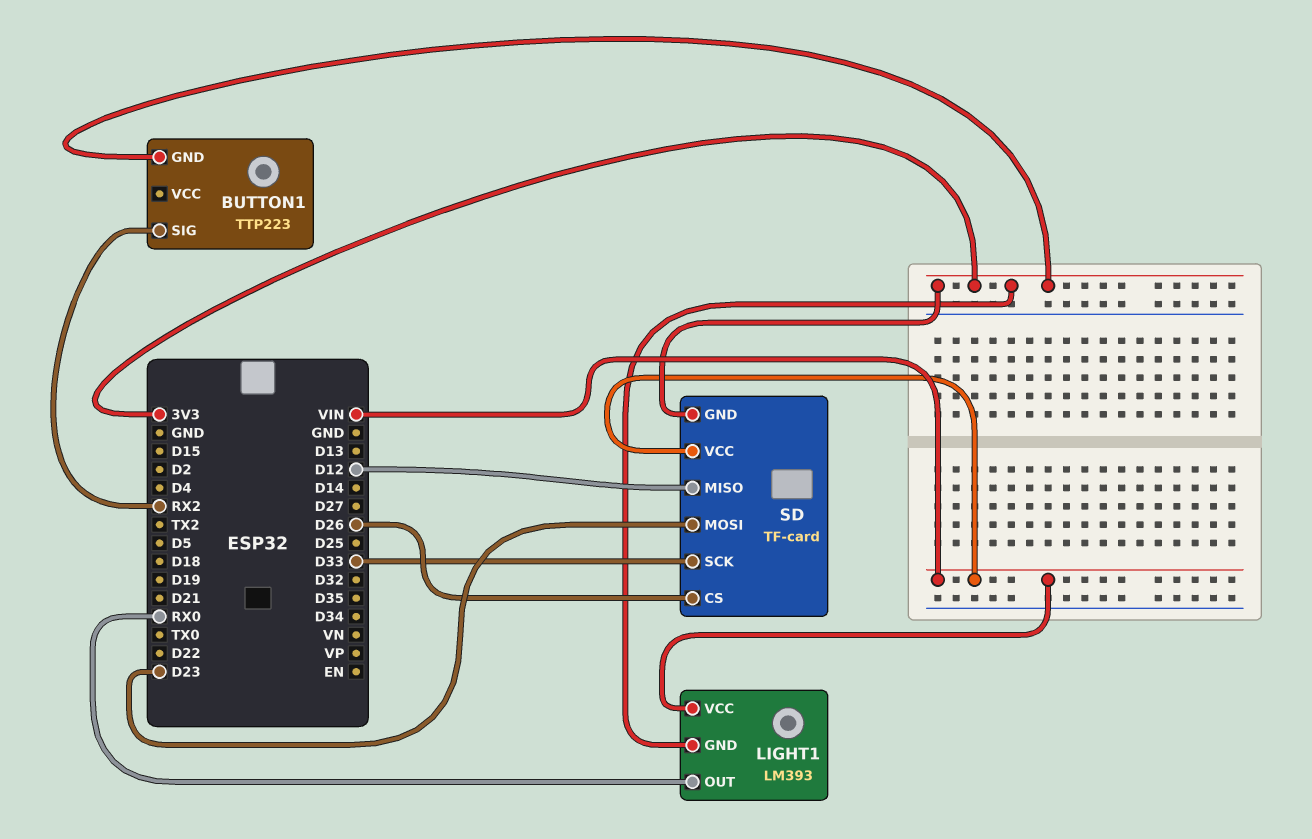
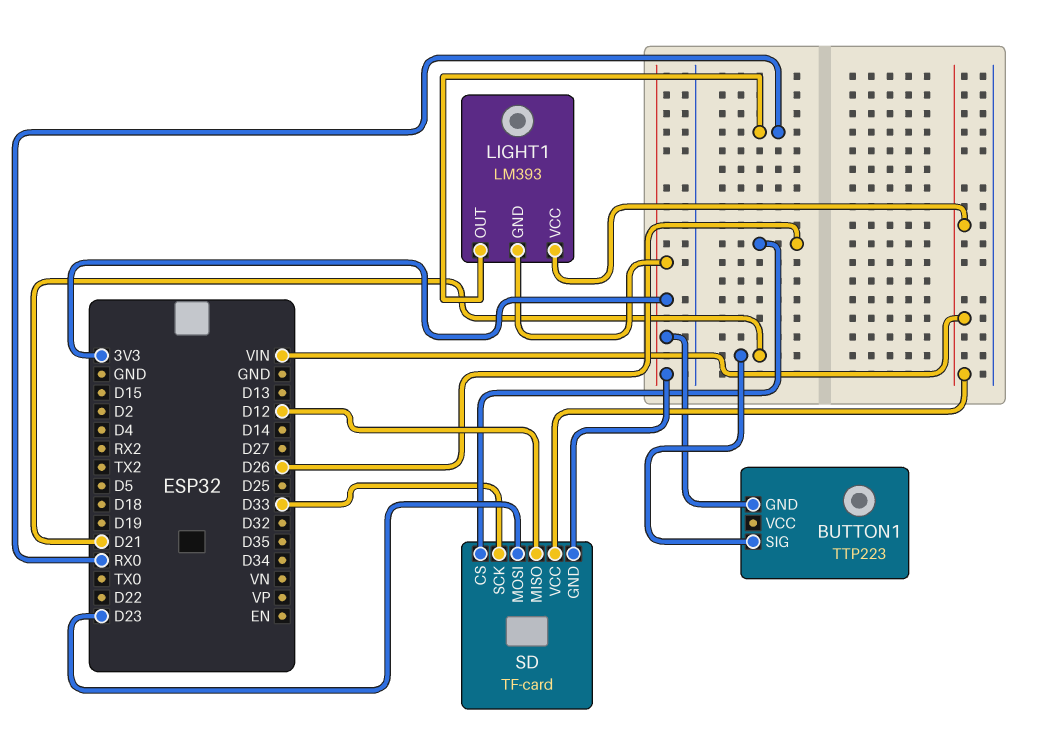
BUTTON1 pin SIG: RX2 -> D21

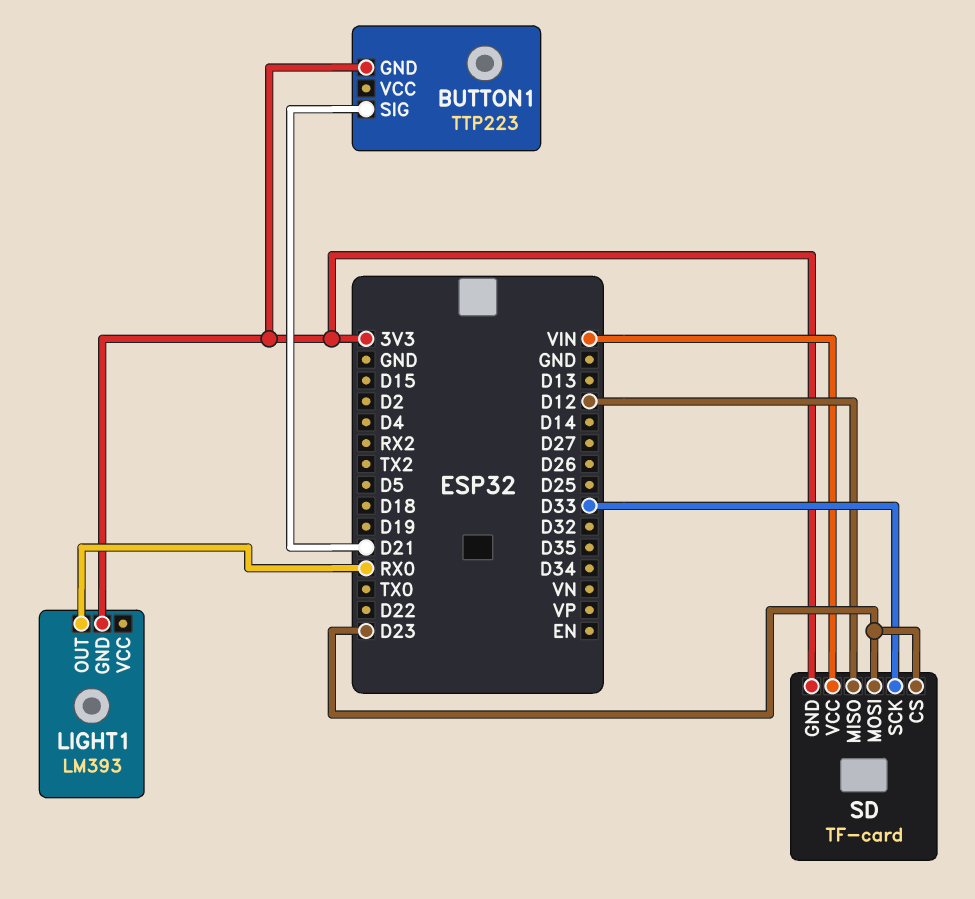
LIGHT1 pin VCC: VIN -> none
SD pin CS: D26 -> D23

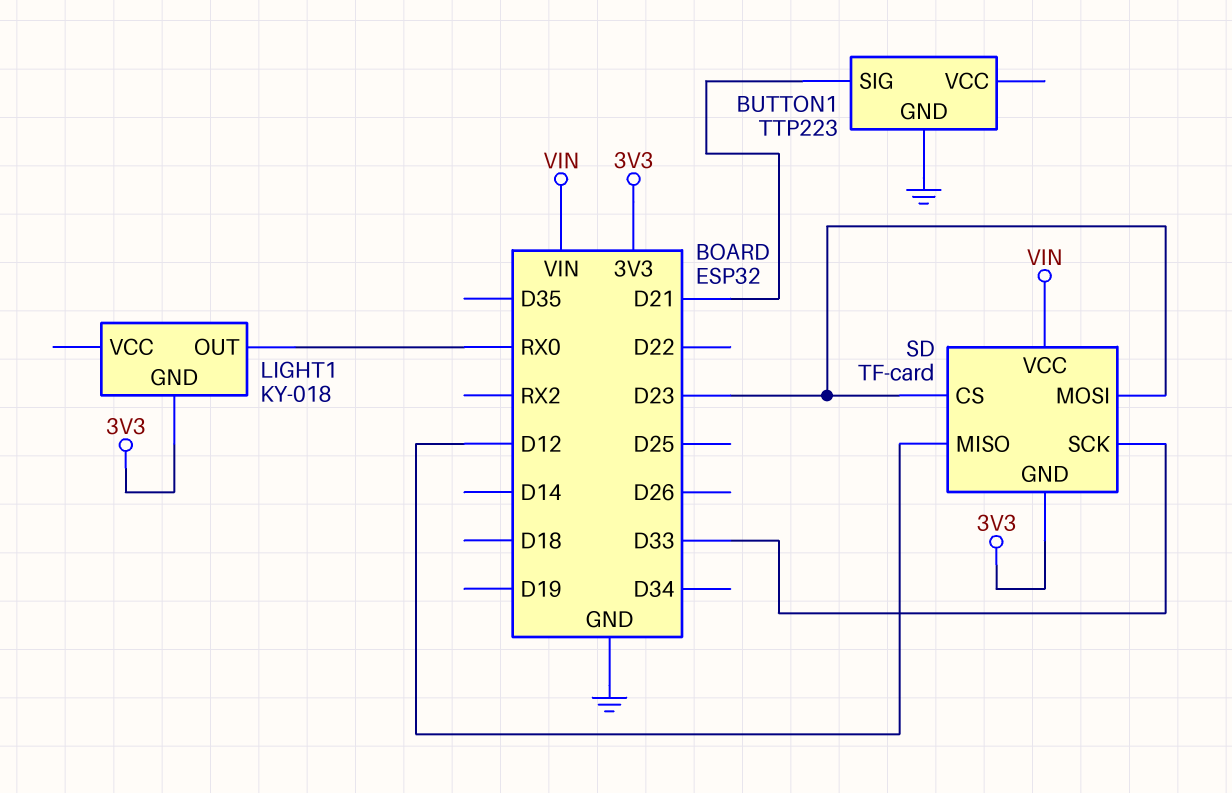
BUTTON1 pin GND: 3V3 -> GND
LIGHT1: LM393 -> KY-018

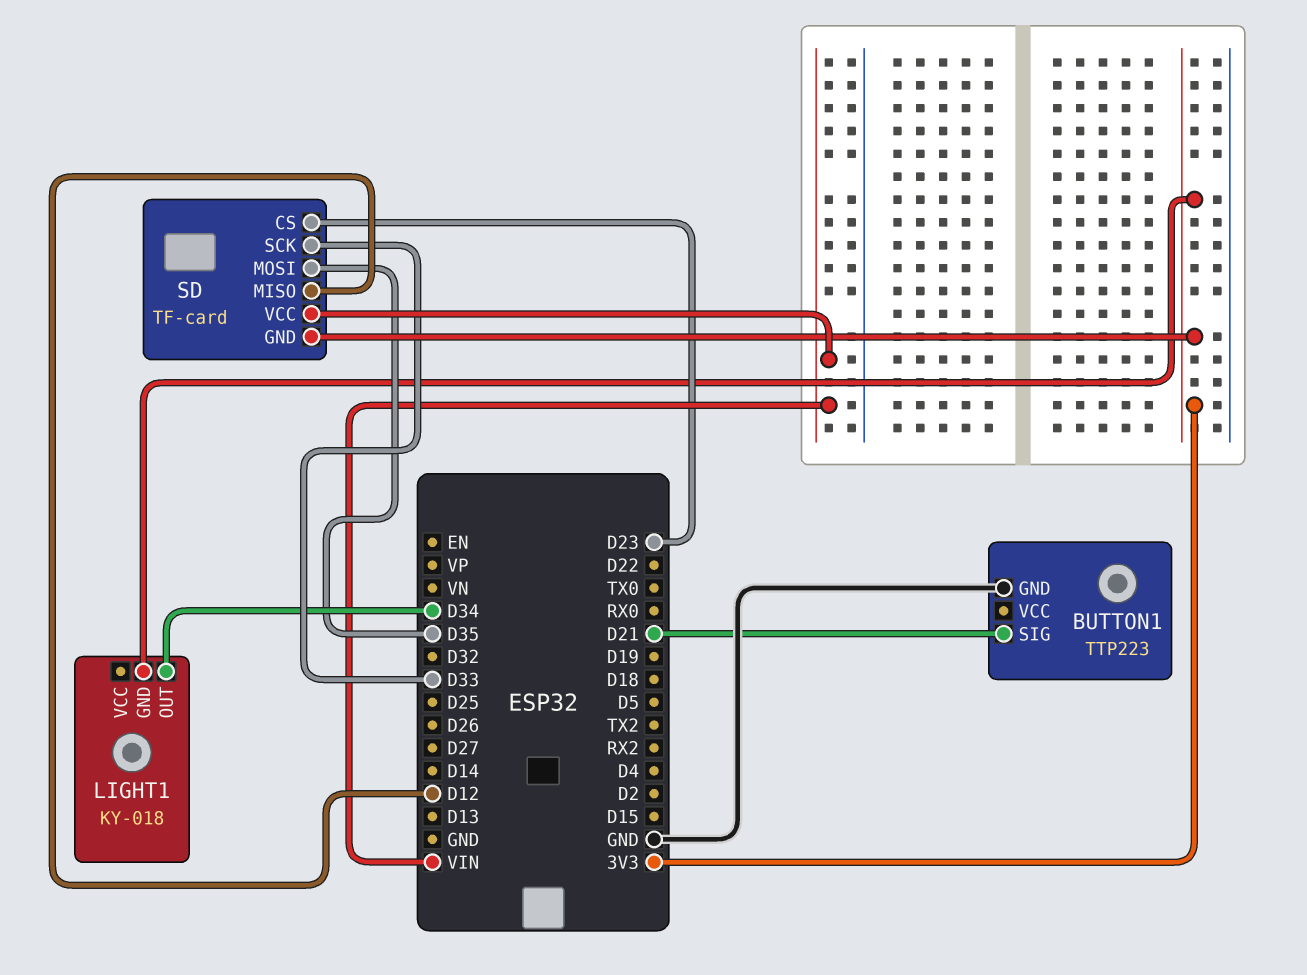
LIGHT1 pin OUT: RX0 -> D34
SD pin MOSI: D23 -> D35

